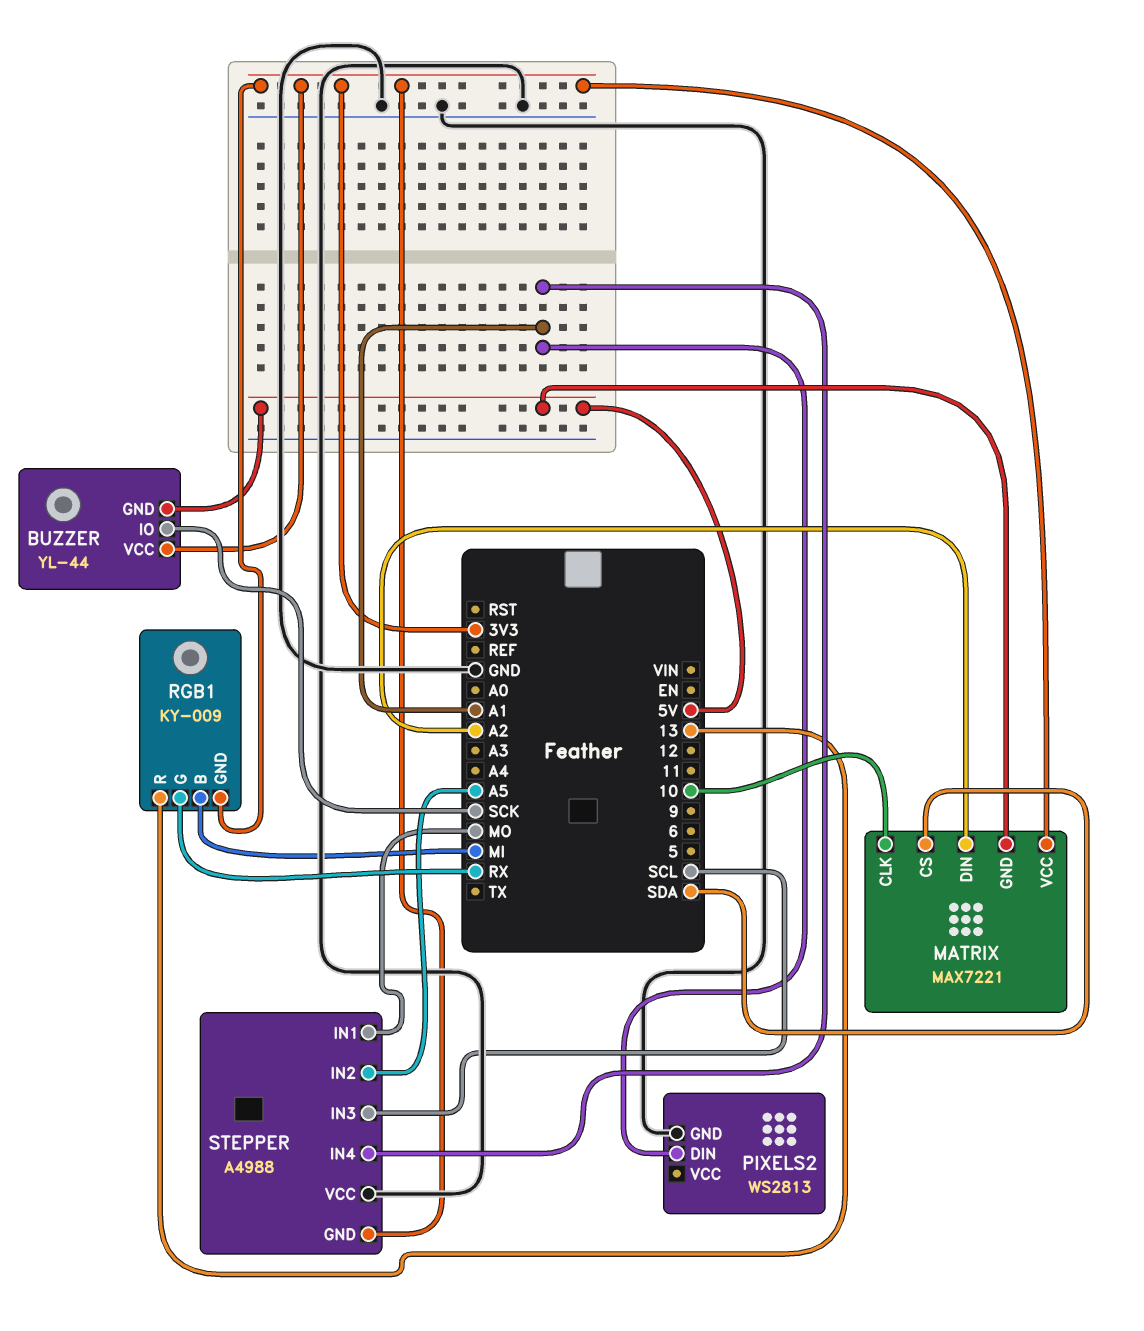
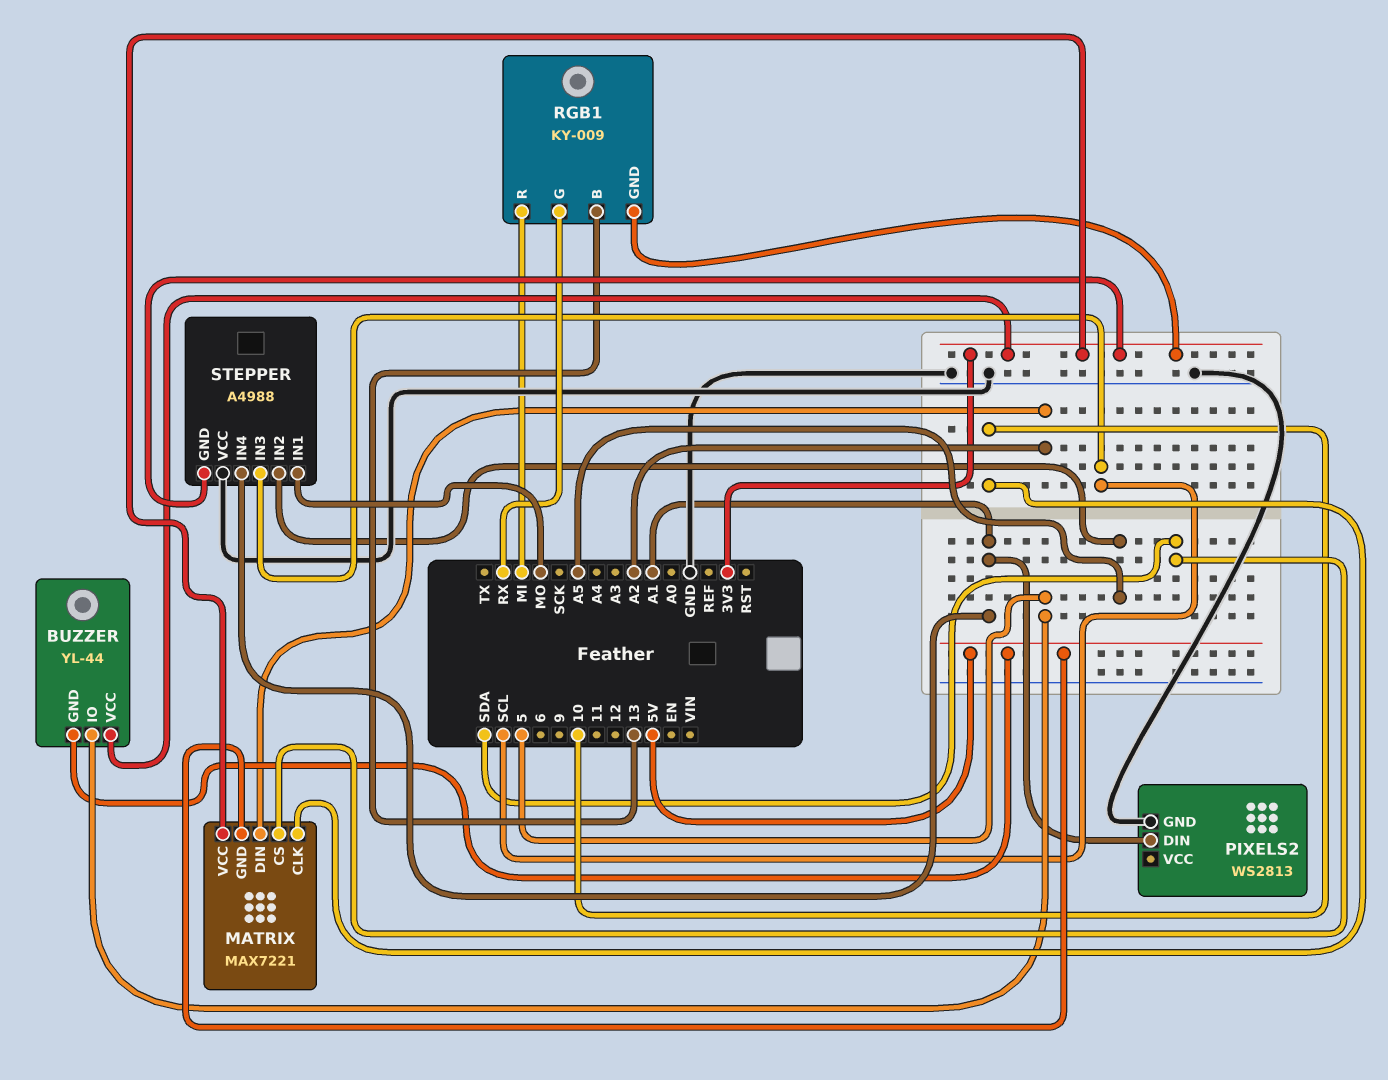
BUZZER pin IO: SCK -> 5
RGB1 pin B: MI -> 13
RGB1 pin R: 13 -> MI

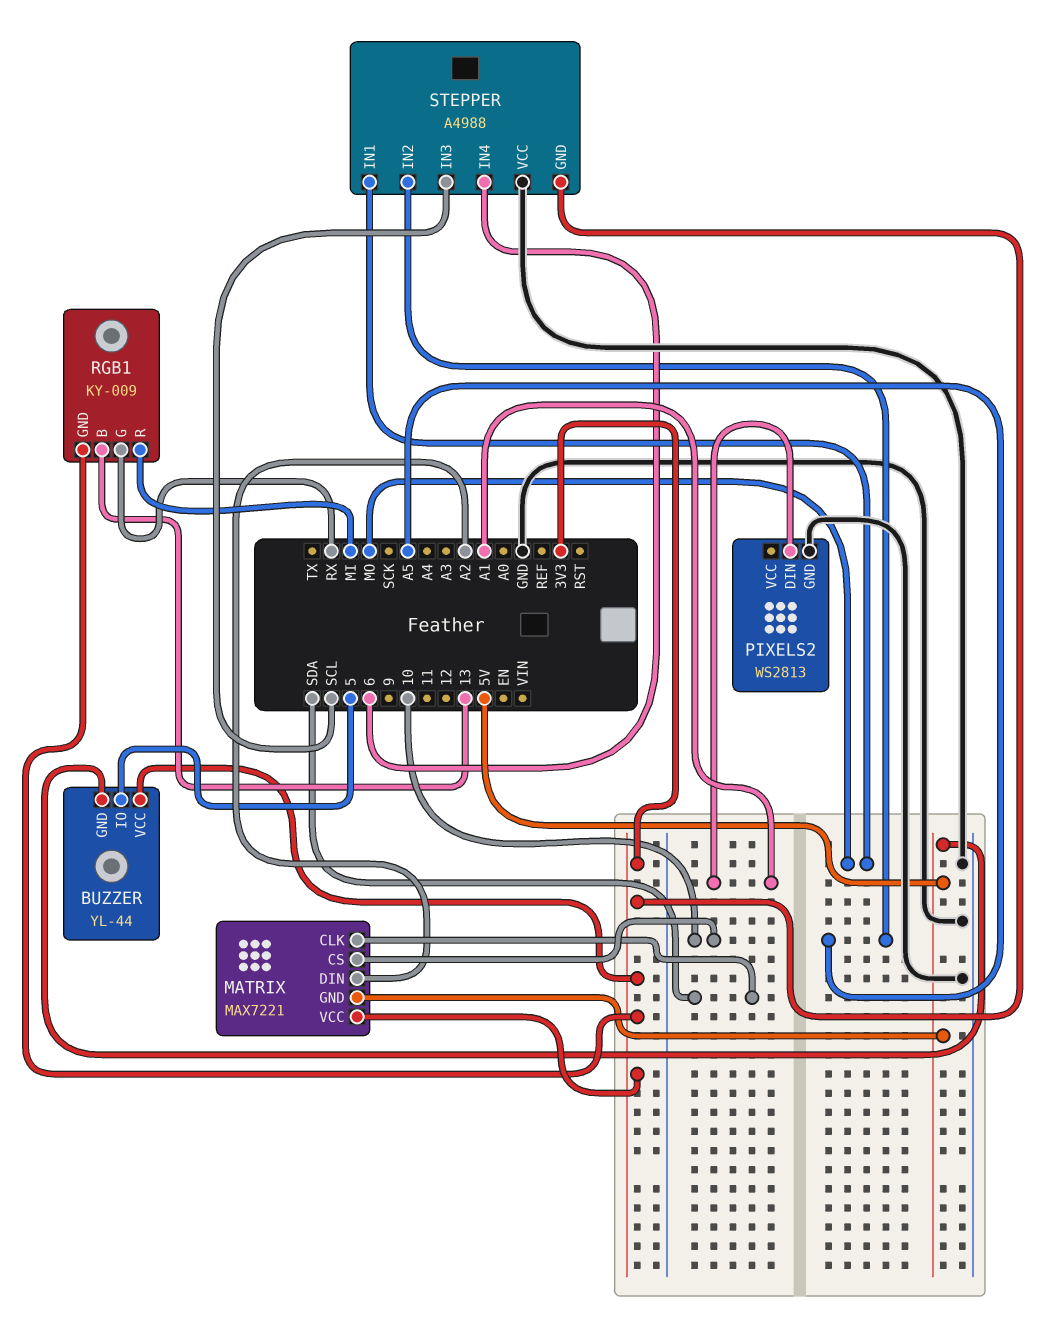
MATRIX pin CLK: 10 -> SDA
MATRIX pin CS: SDA -> 10
STEPPER pin IN4: A1 -> 6

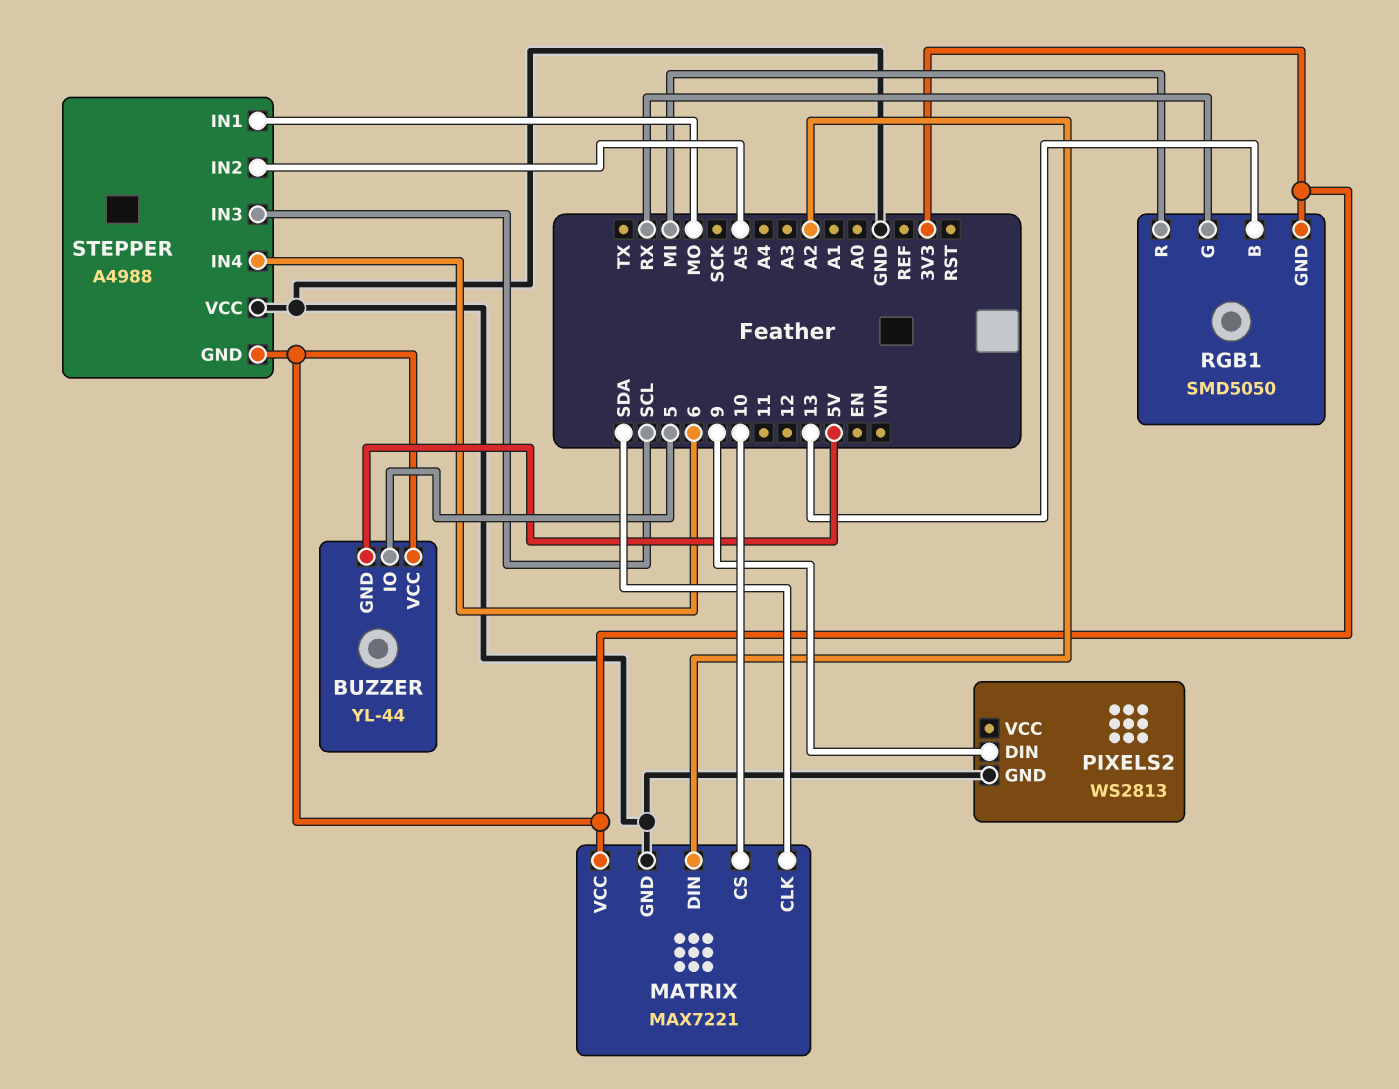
MATRIX pin GND: 5V -> GND
PIXELS2 pin DIN: A1 -> 9
RGB1: KY-009 -> SMD5050

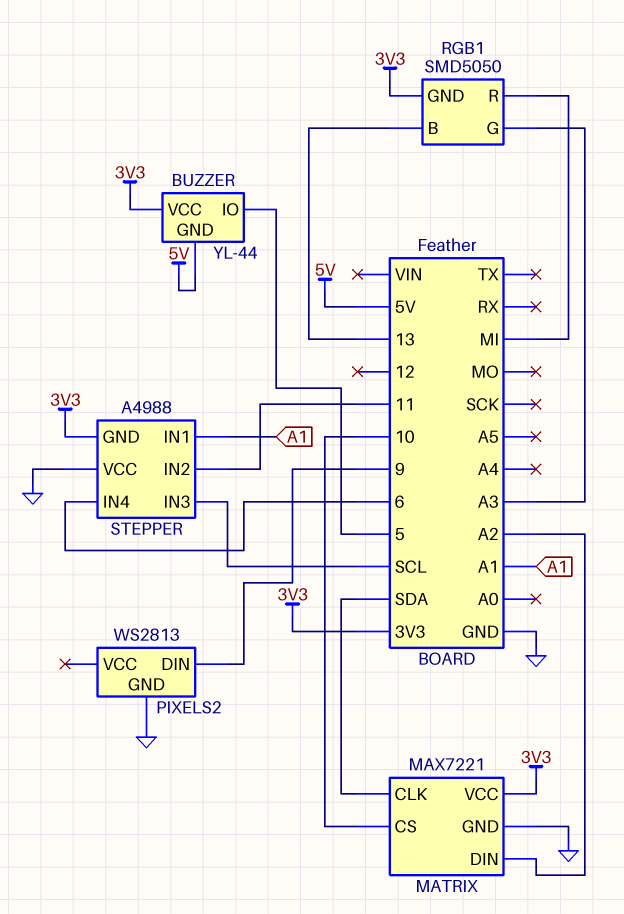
RGB1 pin G: RX -> A3
STEPPER pin IN1: MO -> A1
STEPPER pin IN2: A5 -> 11

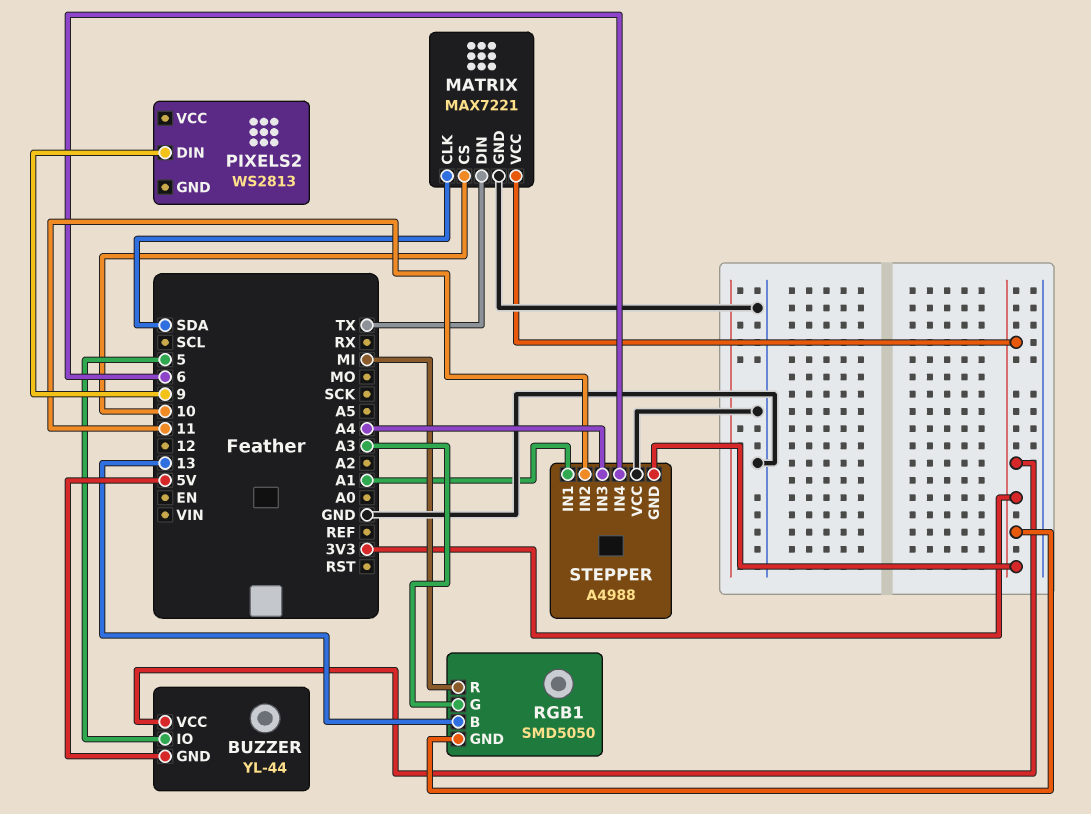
MATRIX pin DIN: A2 -> TX
PIXELS2 pin GND: GND -> none
STEPPER pin IN3: SCL -> A4

